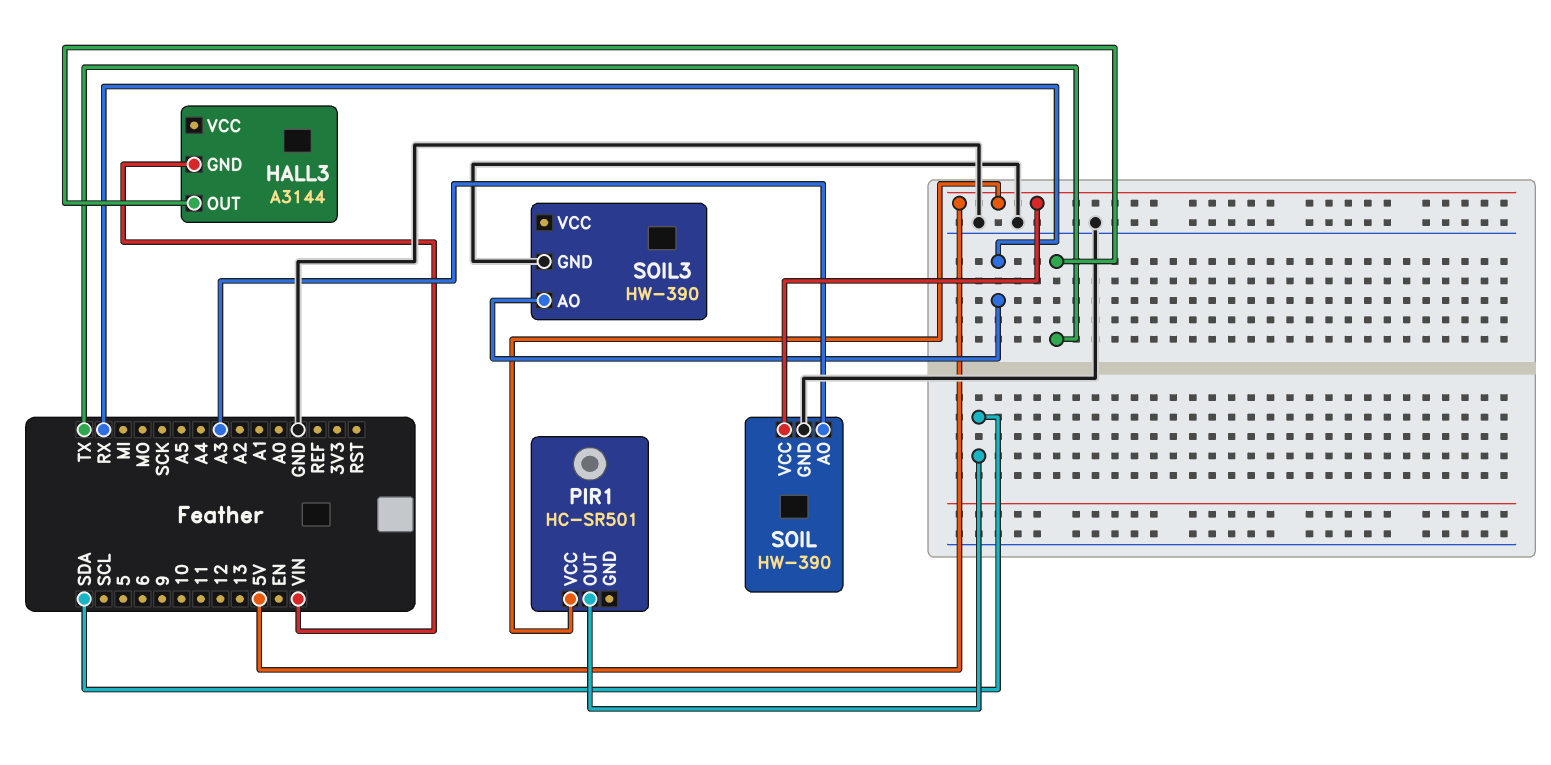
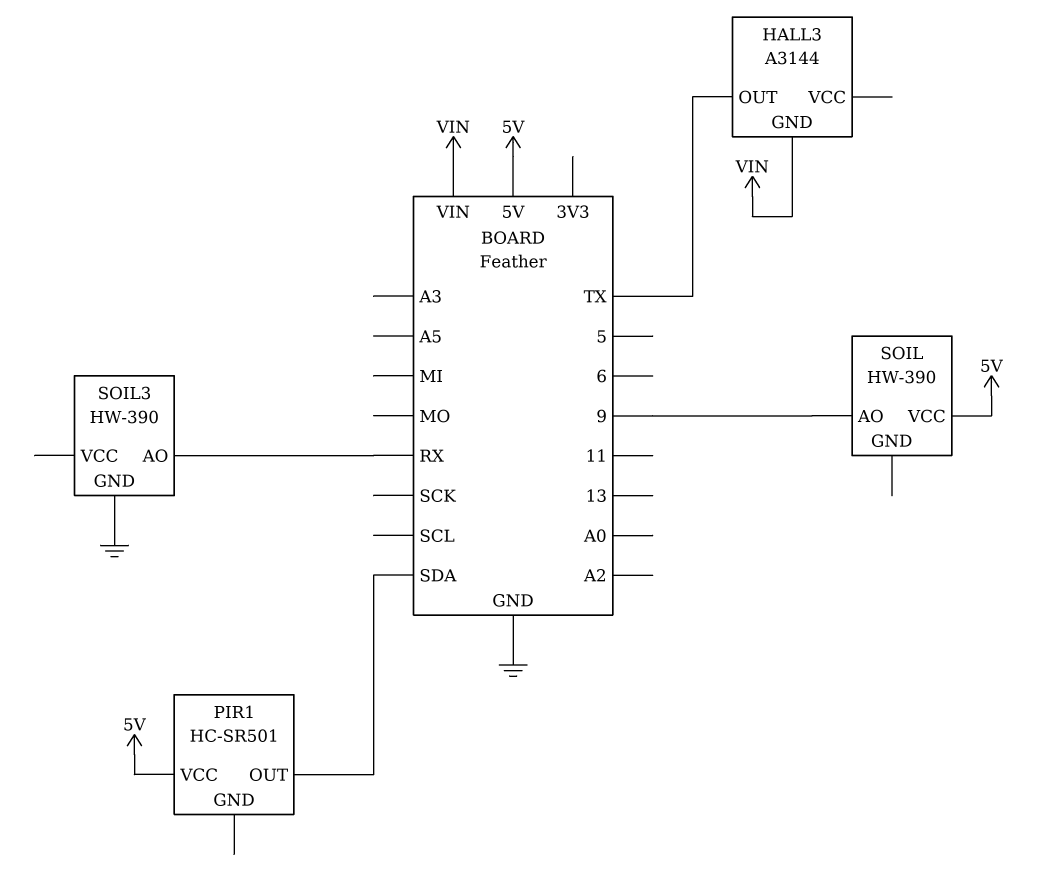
SOIL pin AO: A3 -> 9
SOIL pin GND: GND -> none

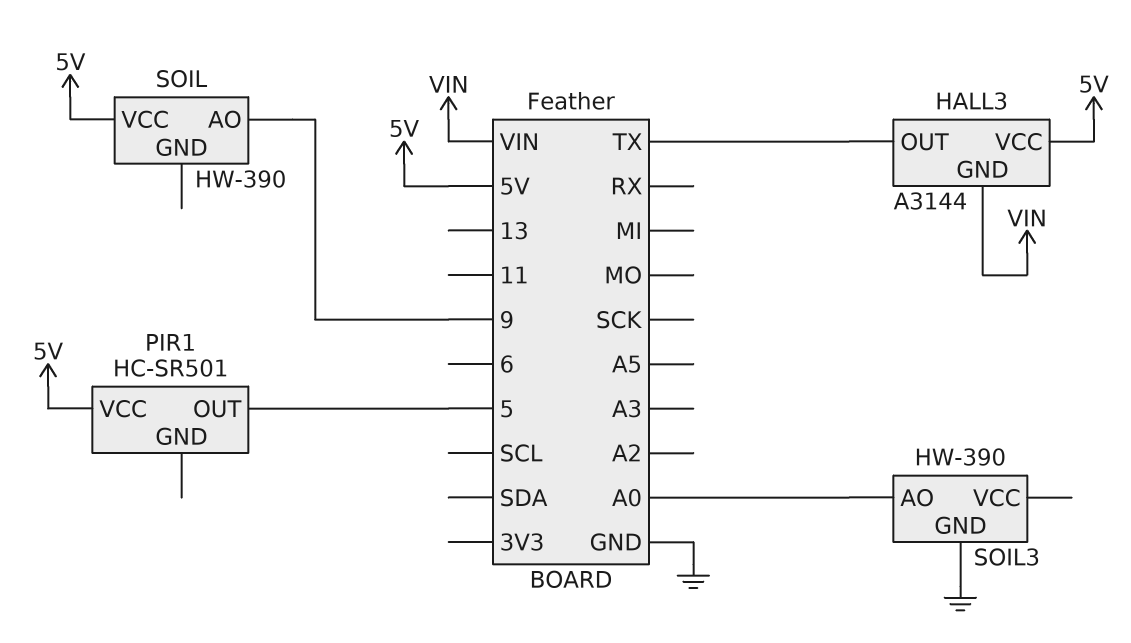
HALL3 pin VCC: none -> 5V
PIR1 pin OUT: SDA -> 5
SOIL3 pin AO: RX -> A0

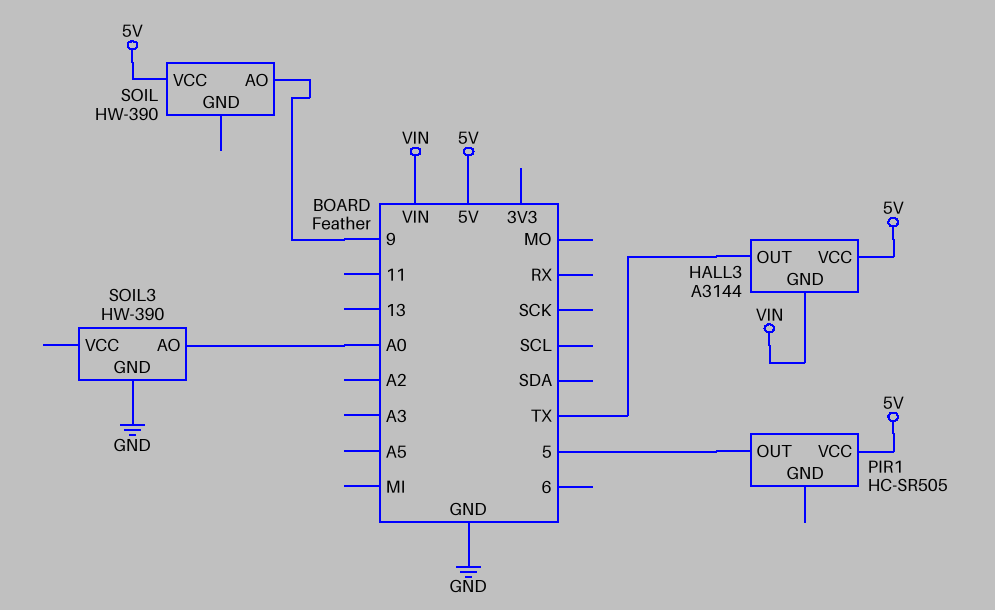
PIR1: HC-SR501 -> HC-SR505

